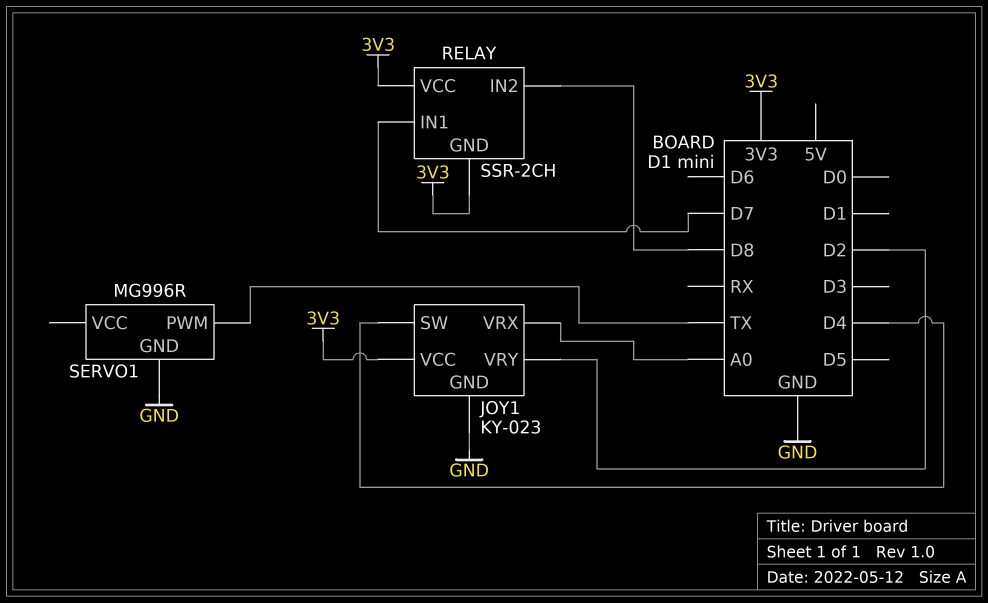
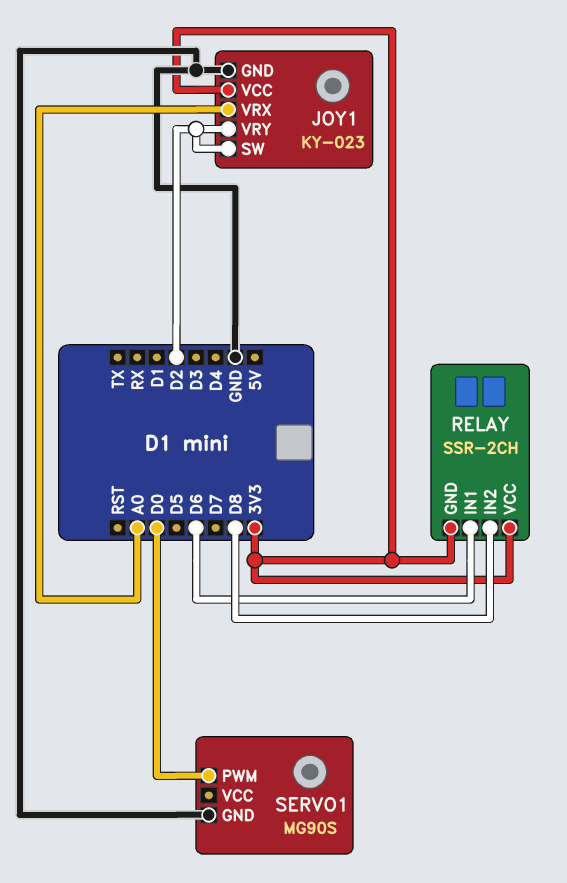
JOY1 pin SW: D4 -> D2
RELAY pin IN1: D7 -> D6
SERVO1: MG996R -> MG90S
SERVO1 pin PWM: TX -> D0

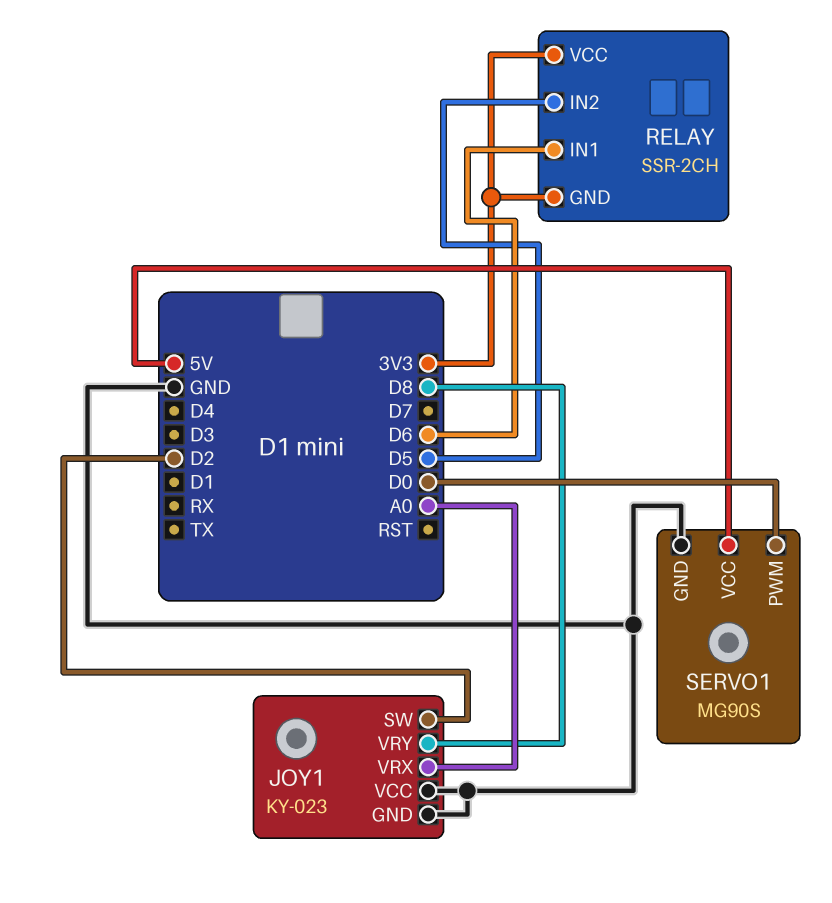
JOY1 pin VCC: 3V3 -> GND
JOY1 pin VRY: D2 -> D8
RELAY pin IN2: D8 -> D5
SERVO1 pin VCC: none -> 5V

